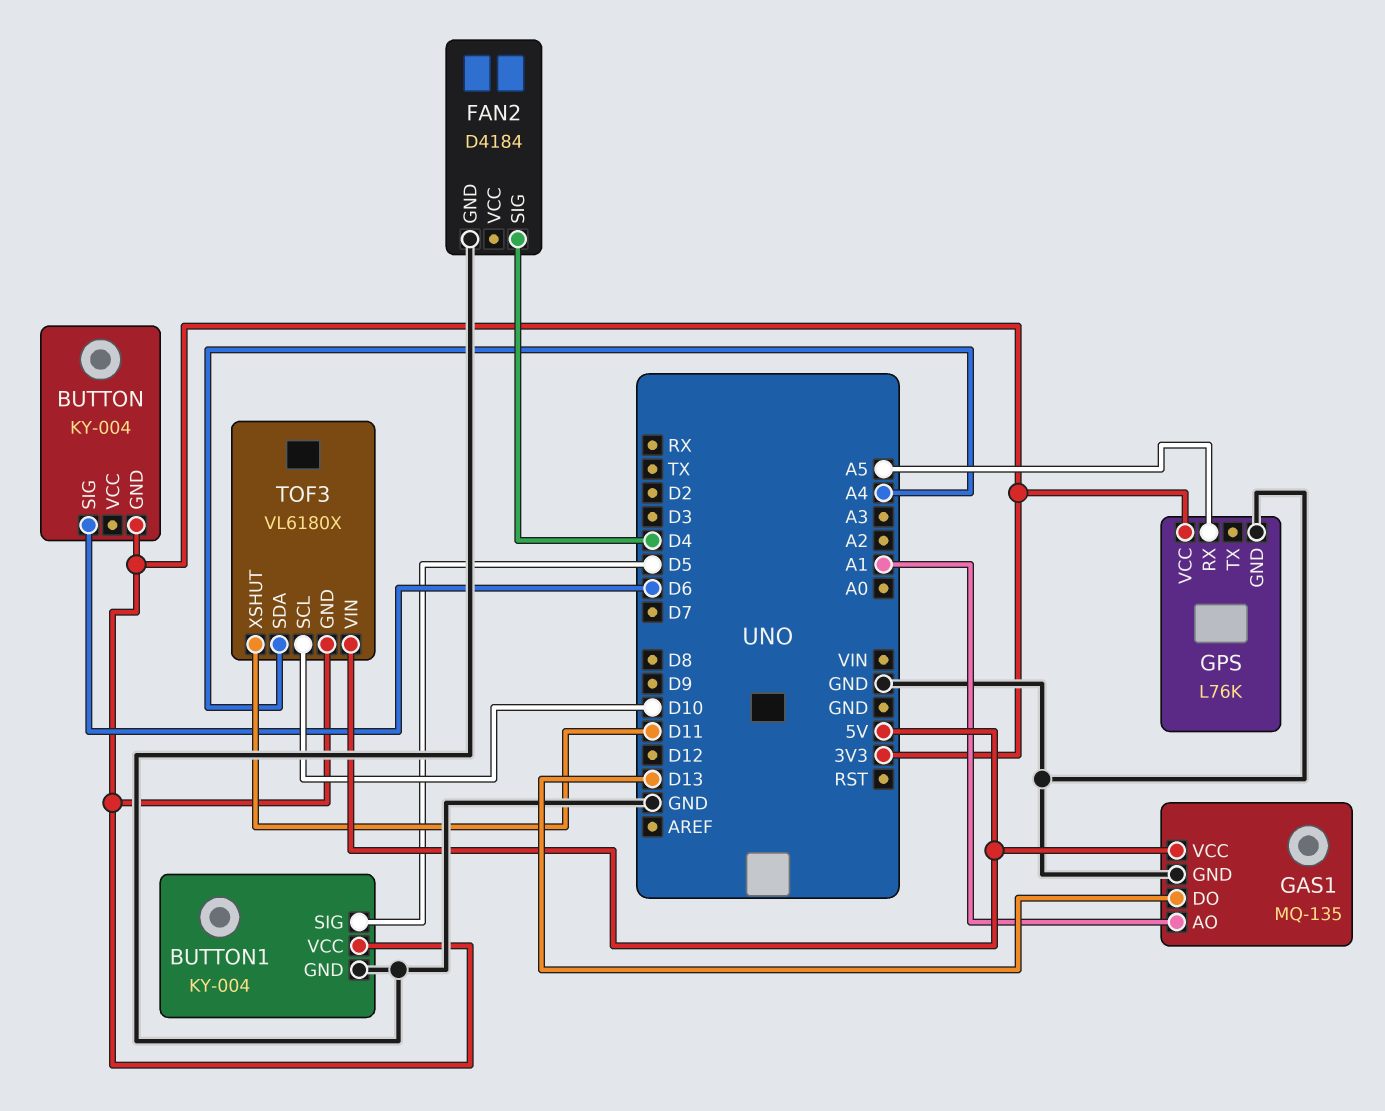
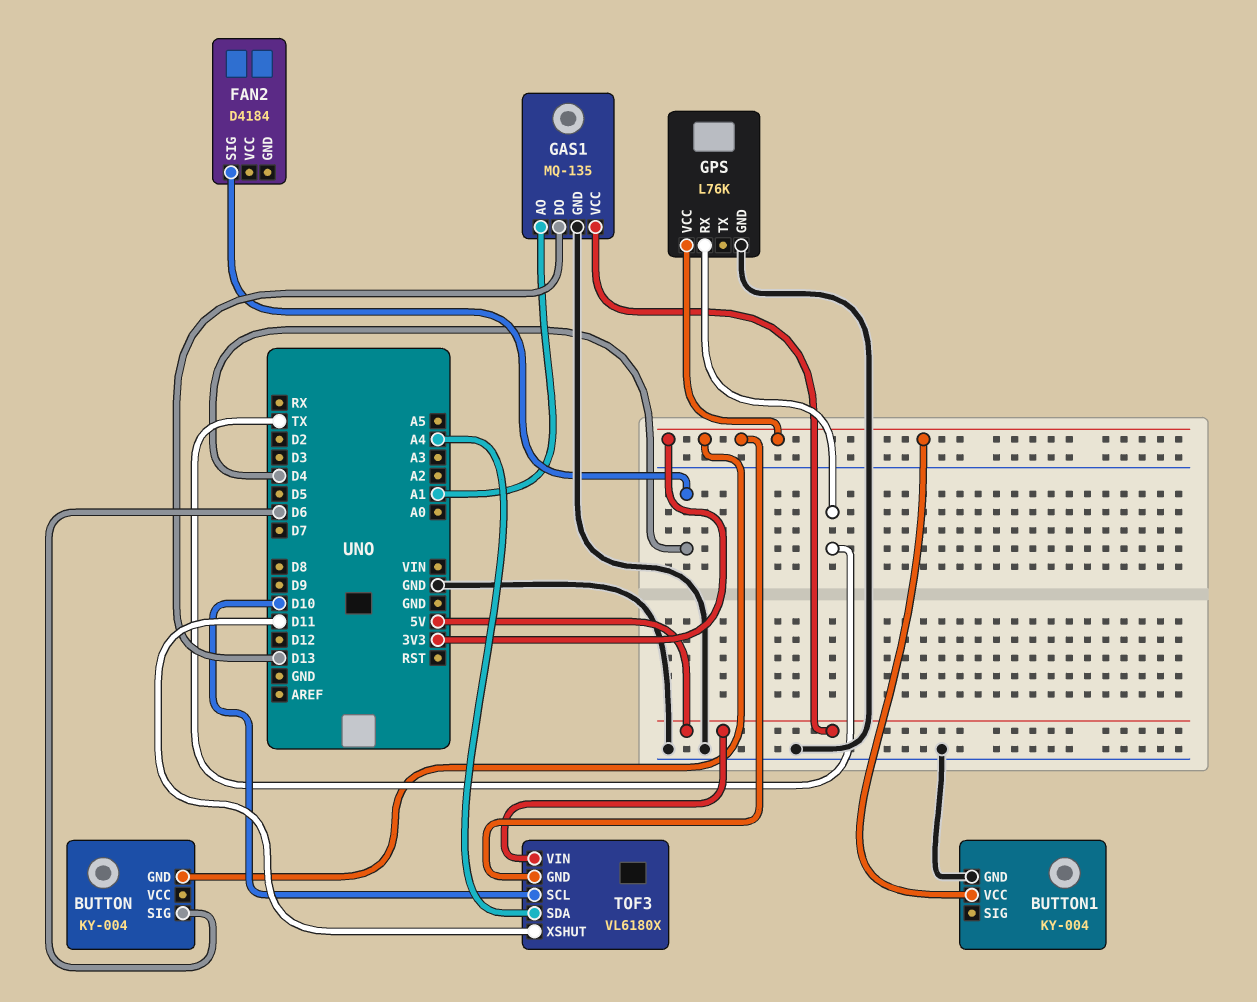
BUTTON1 pin SIG: D5 -> none
FAN2 pin GND: GND -> none
GPS pin RX: A5 -> TX

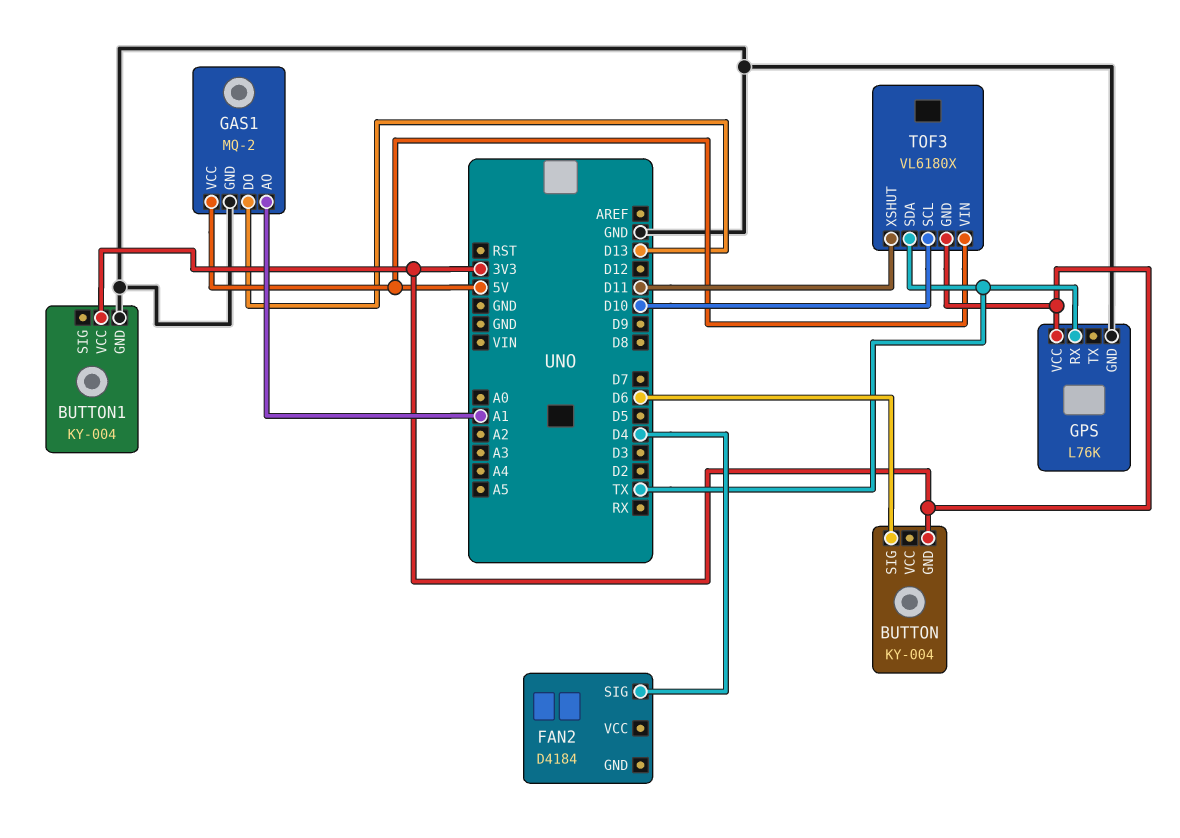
GAS1: MQ-135 -> MQ-2
TOF3 pin SDA: A4 -> TX

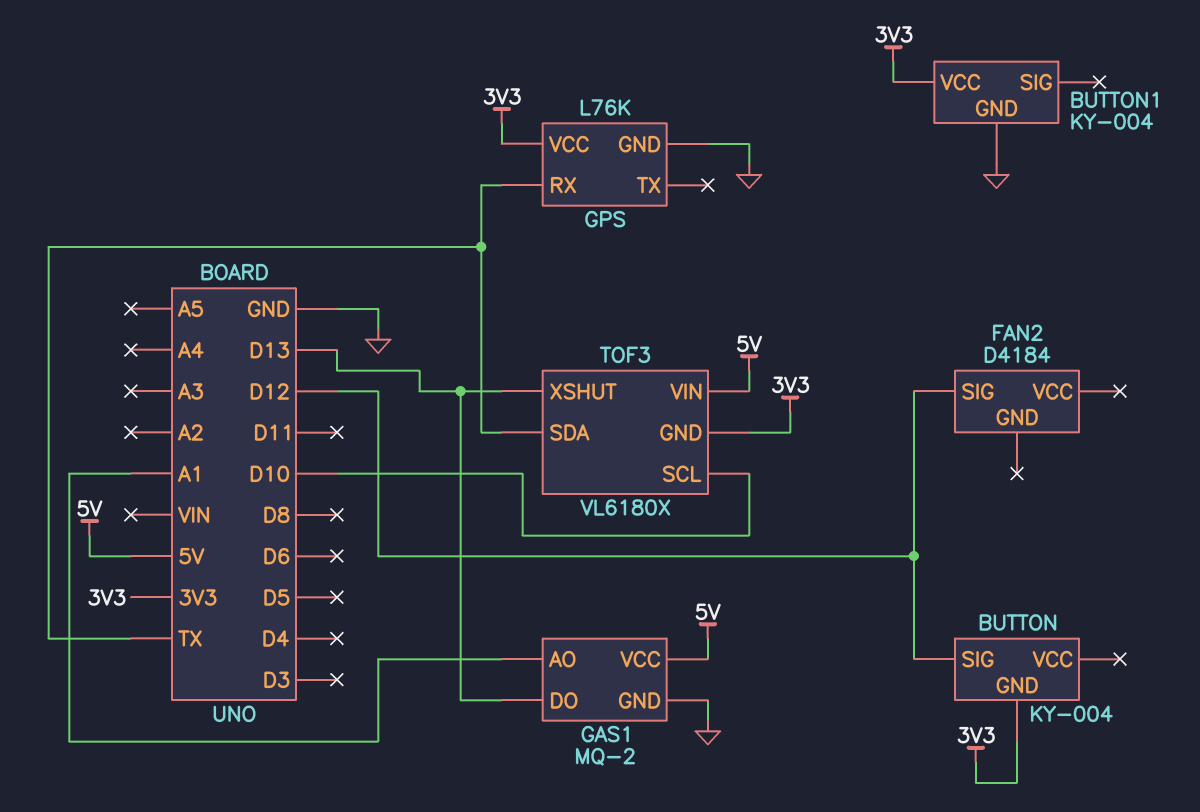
BUTTON pin SIG: D6 -> D12
FAN2 pin SIG: D4 -> D12
TOF3 pin XSHUT: D11 -> D13

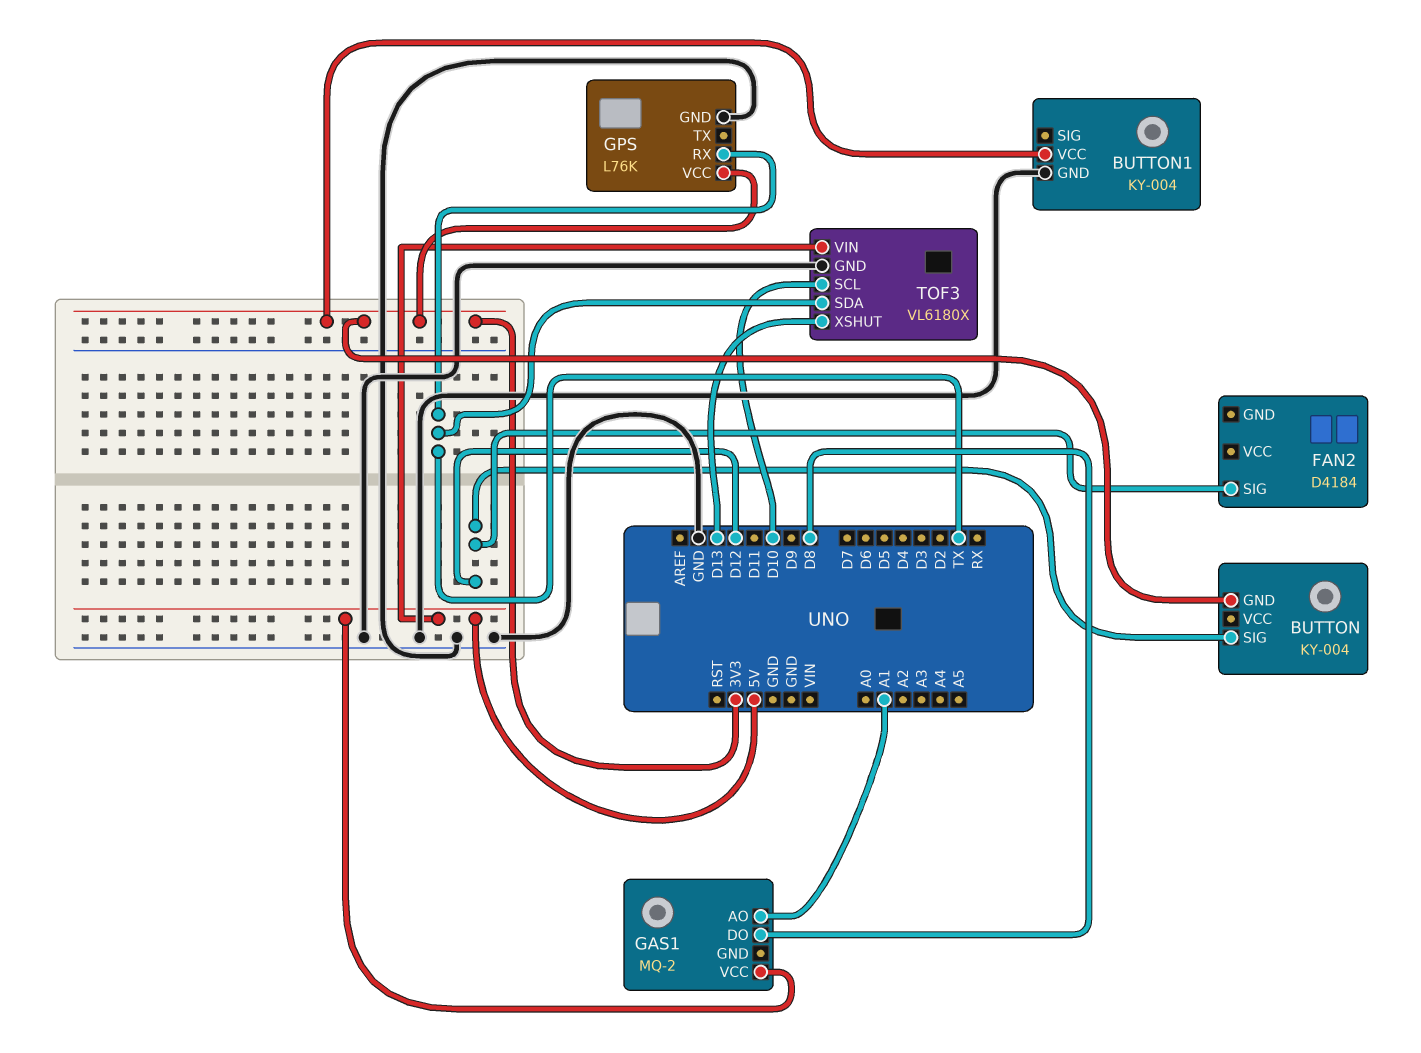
GAS1 pin DO: D13 -> D8
GAS1 pin GND: GND -> none
TOF3 pin GND: 3V3 -> GND

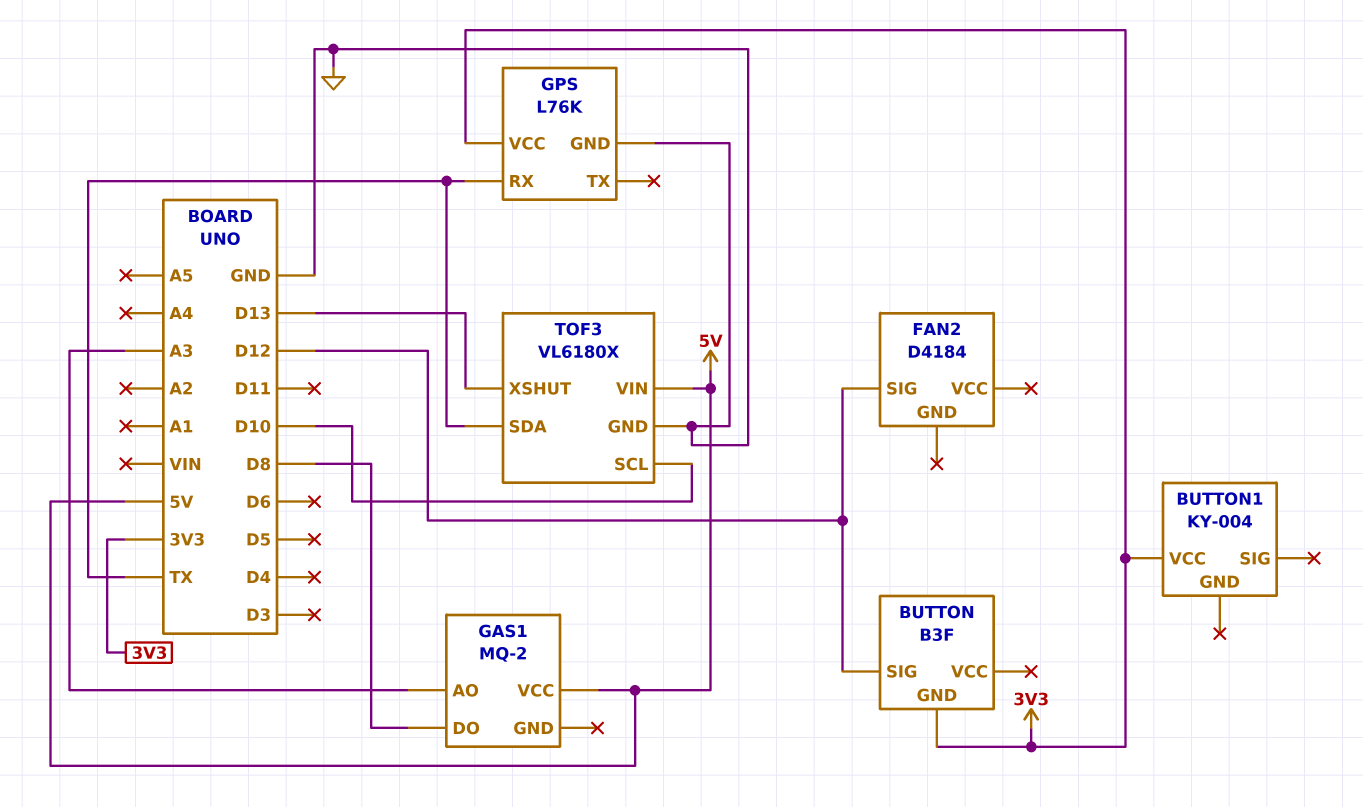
BUTTON: KY-004 -> B3F
BUTTON1 pin GND: GND -> none
GAS1 pin AO: A1 -> A3

